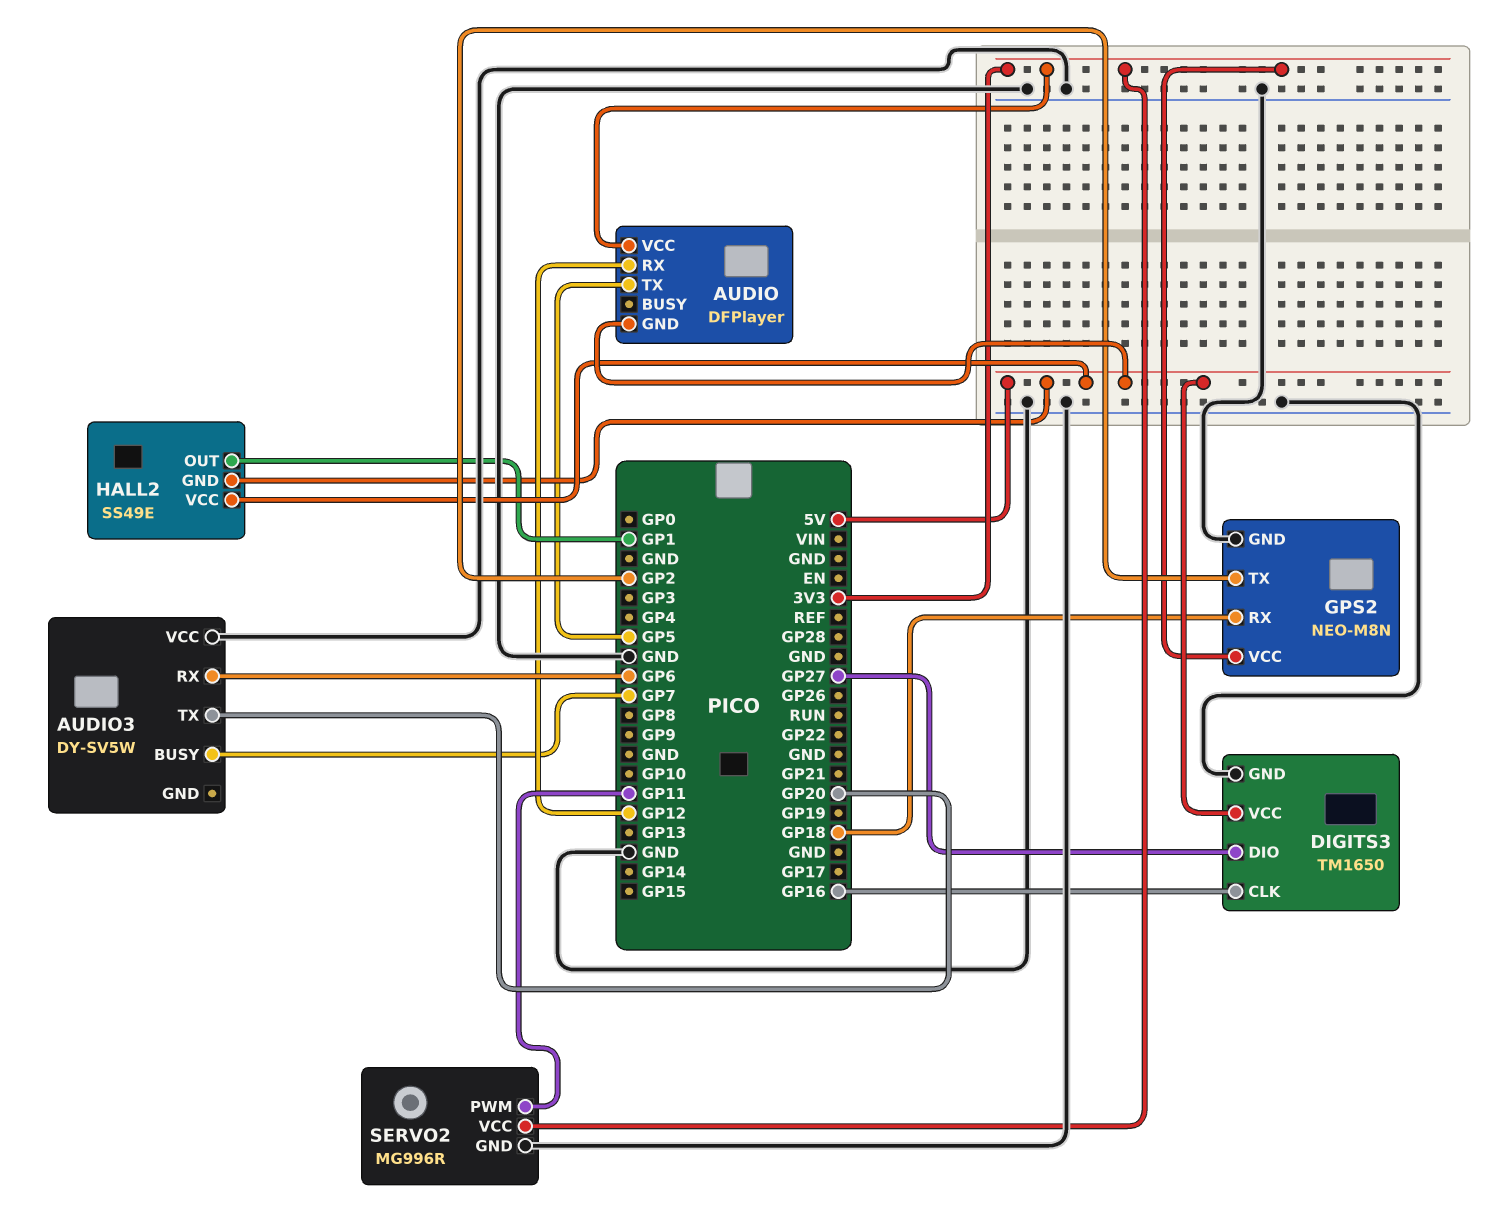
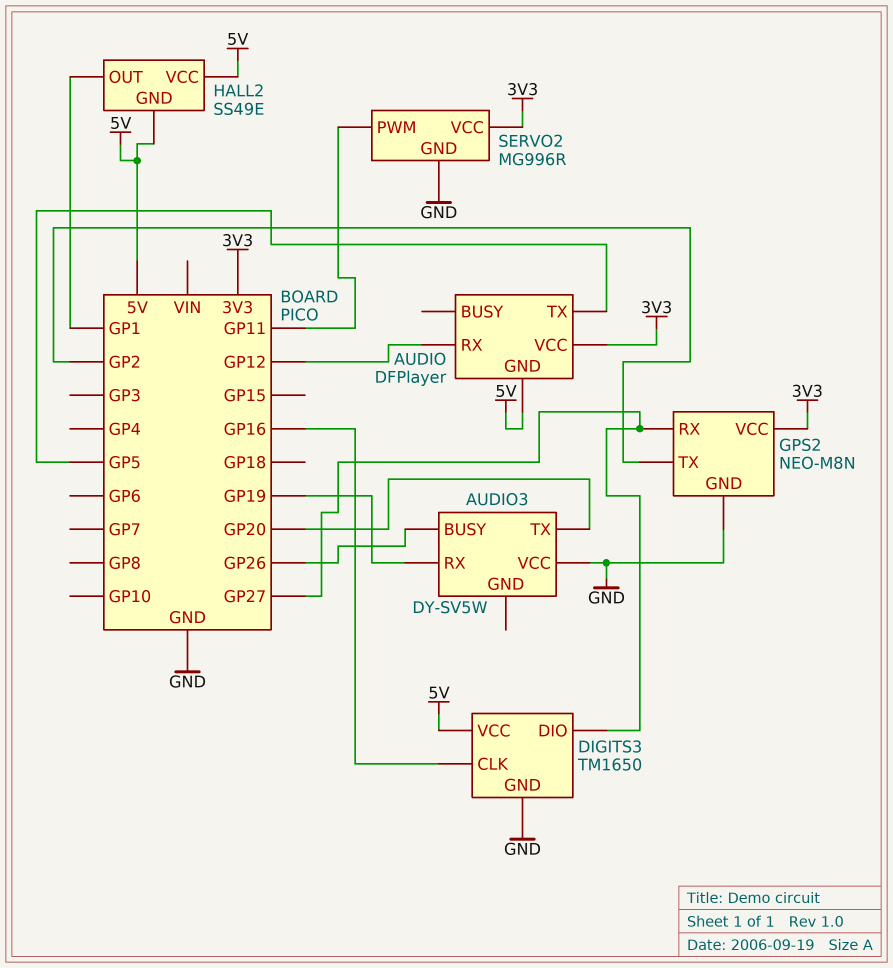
AUDIO3 pin BUSY: GP7 -> GP26
AUDIO3 pin RX: GP6 -> GP19
GPS2 pin RX: GP18 -> GP27

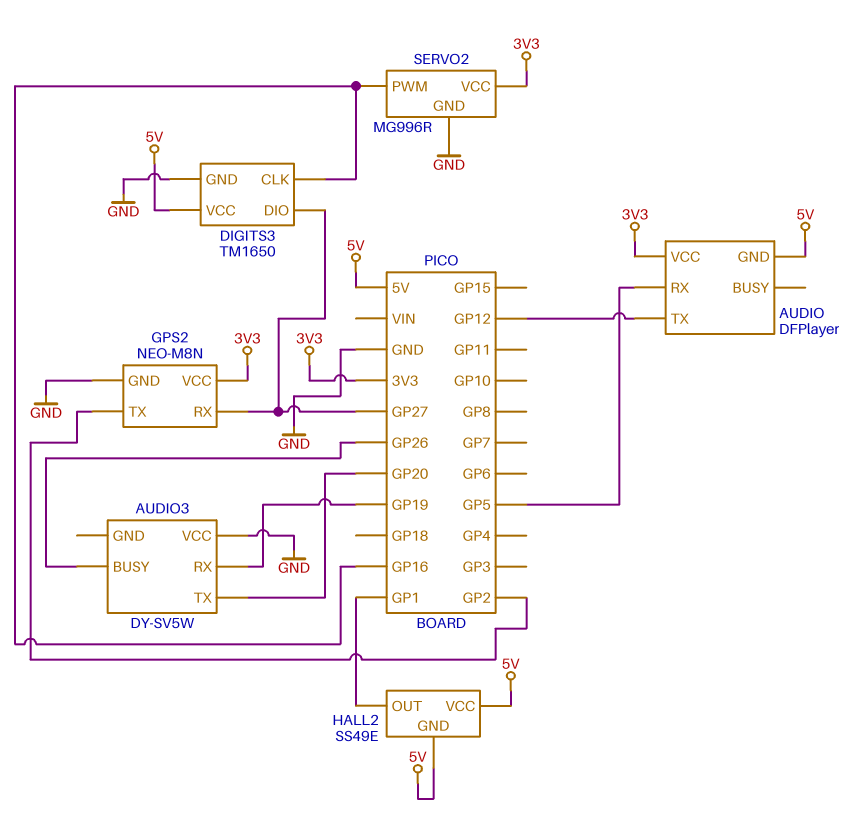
AUDIO pin RX: GP12 -> GP5
AUDIO pin TX: GP5 -> GP12
SERVO2 pin PWM: GP11 -> GP16

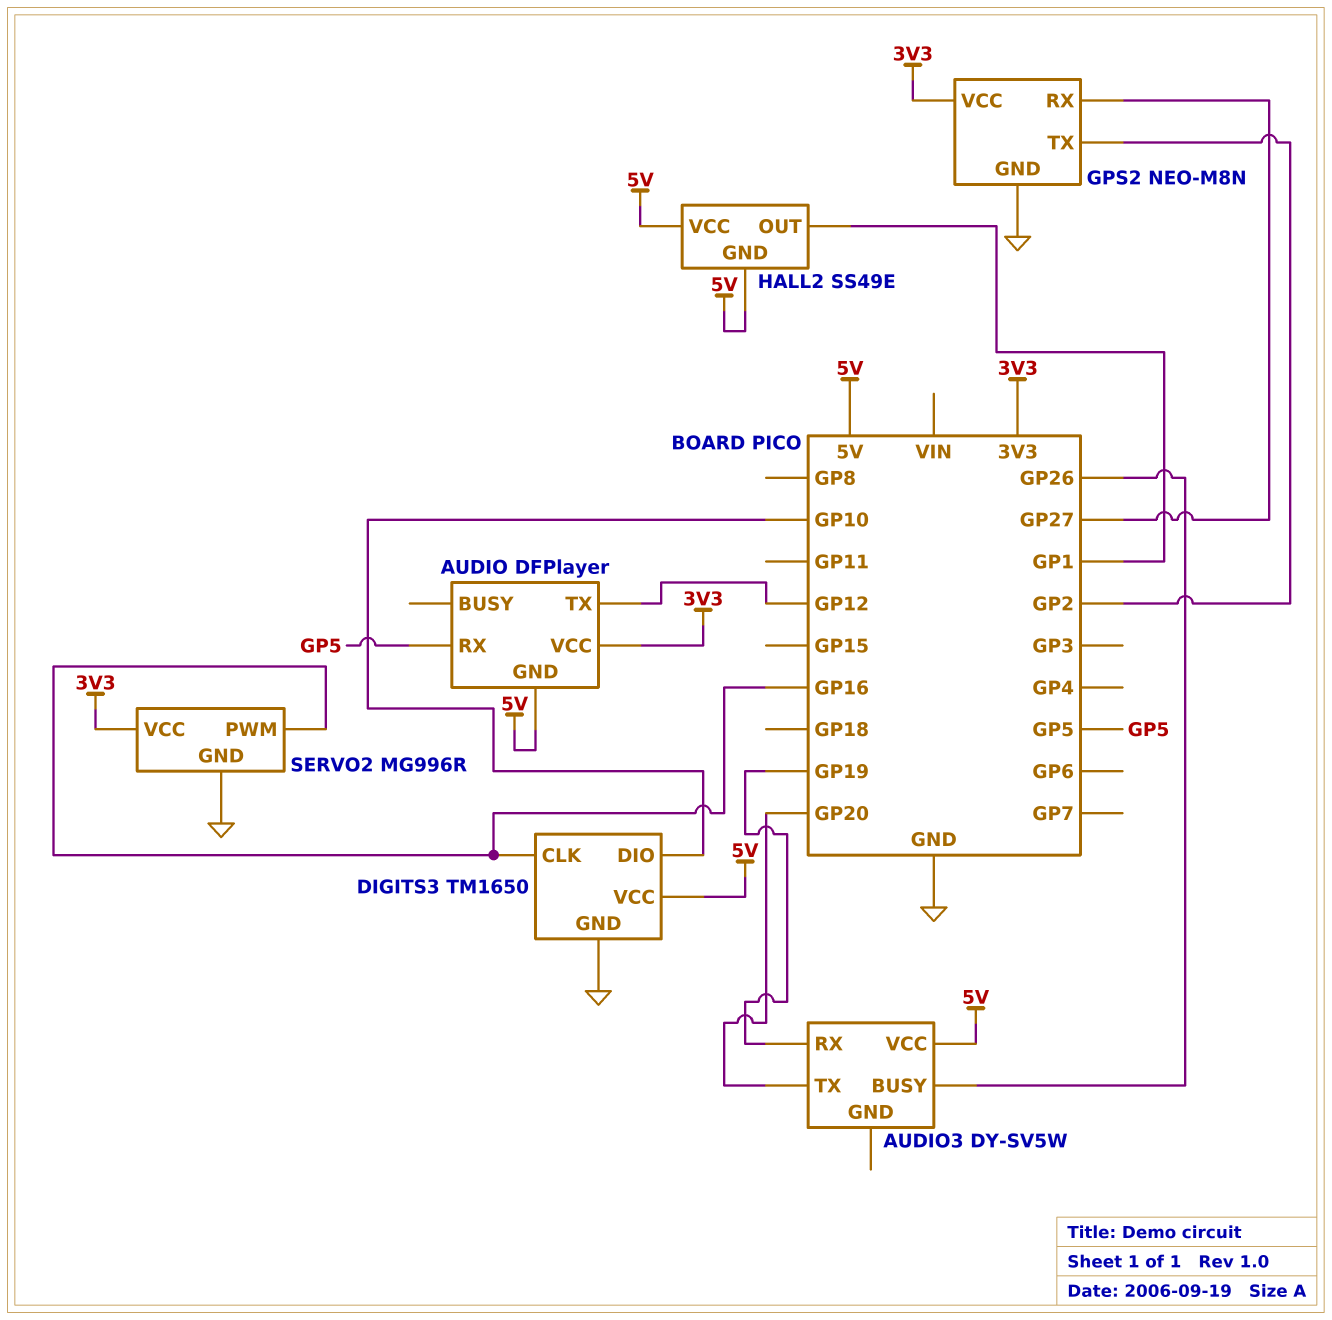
AUDIO3 pin VCC: GND -> 5V
DIGITS3 pin DIO: GP27 -> GP10

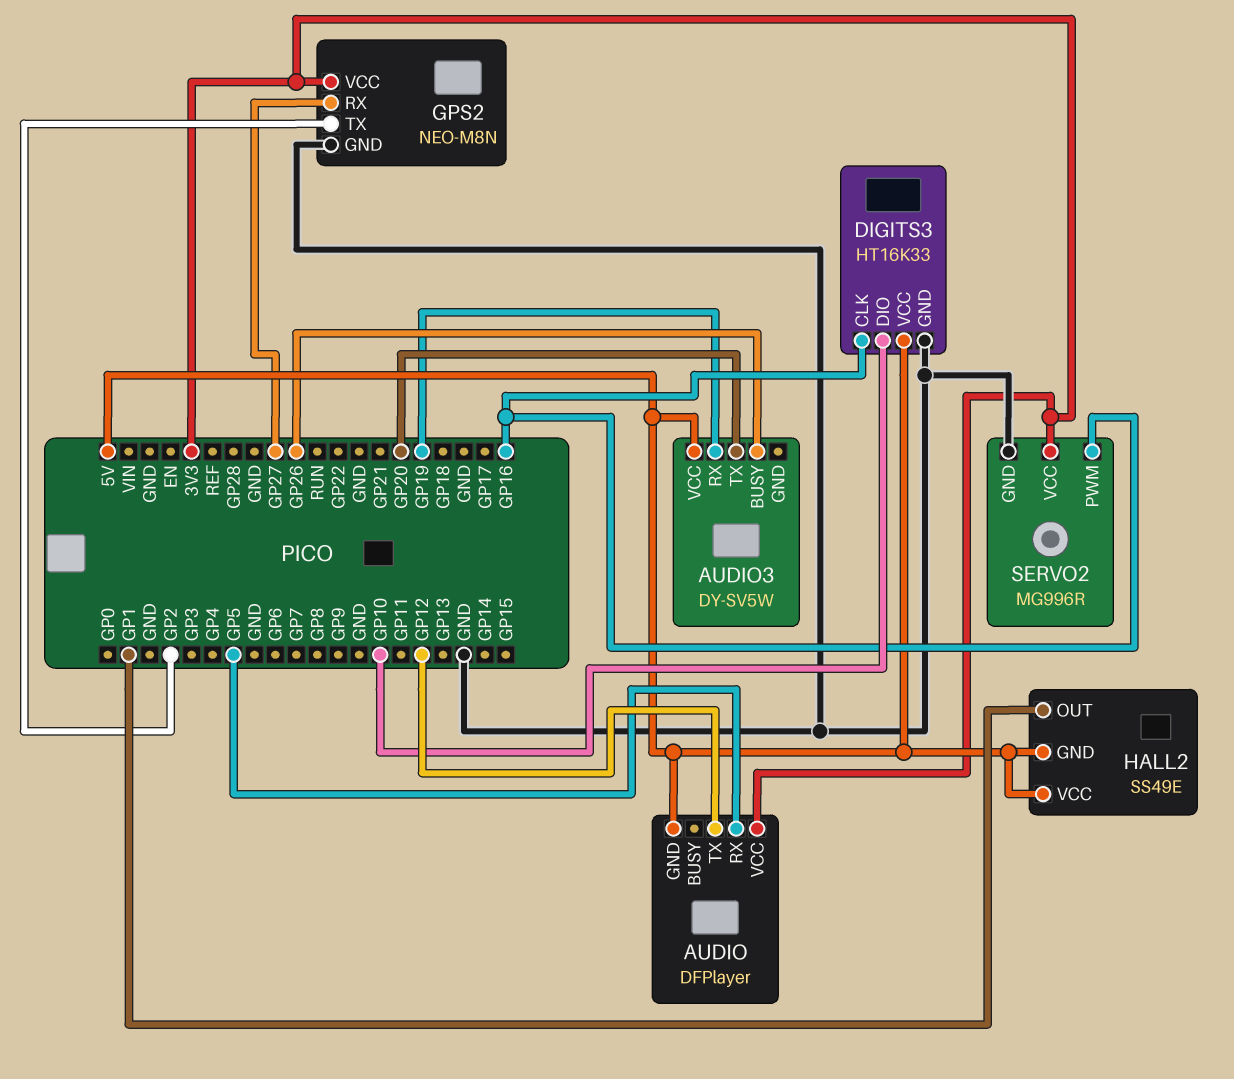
DIGITS3: TM1650 -> HT16K33

